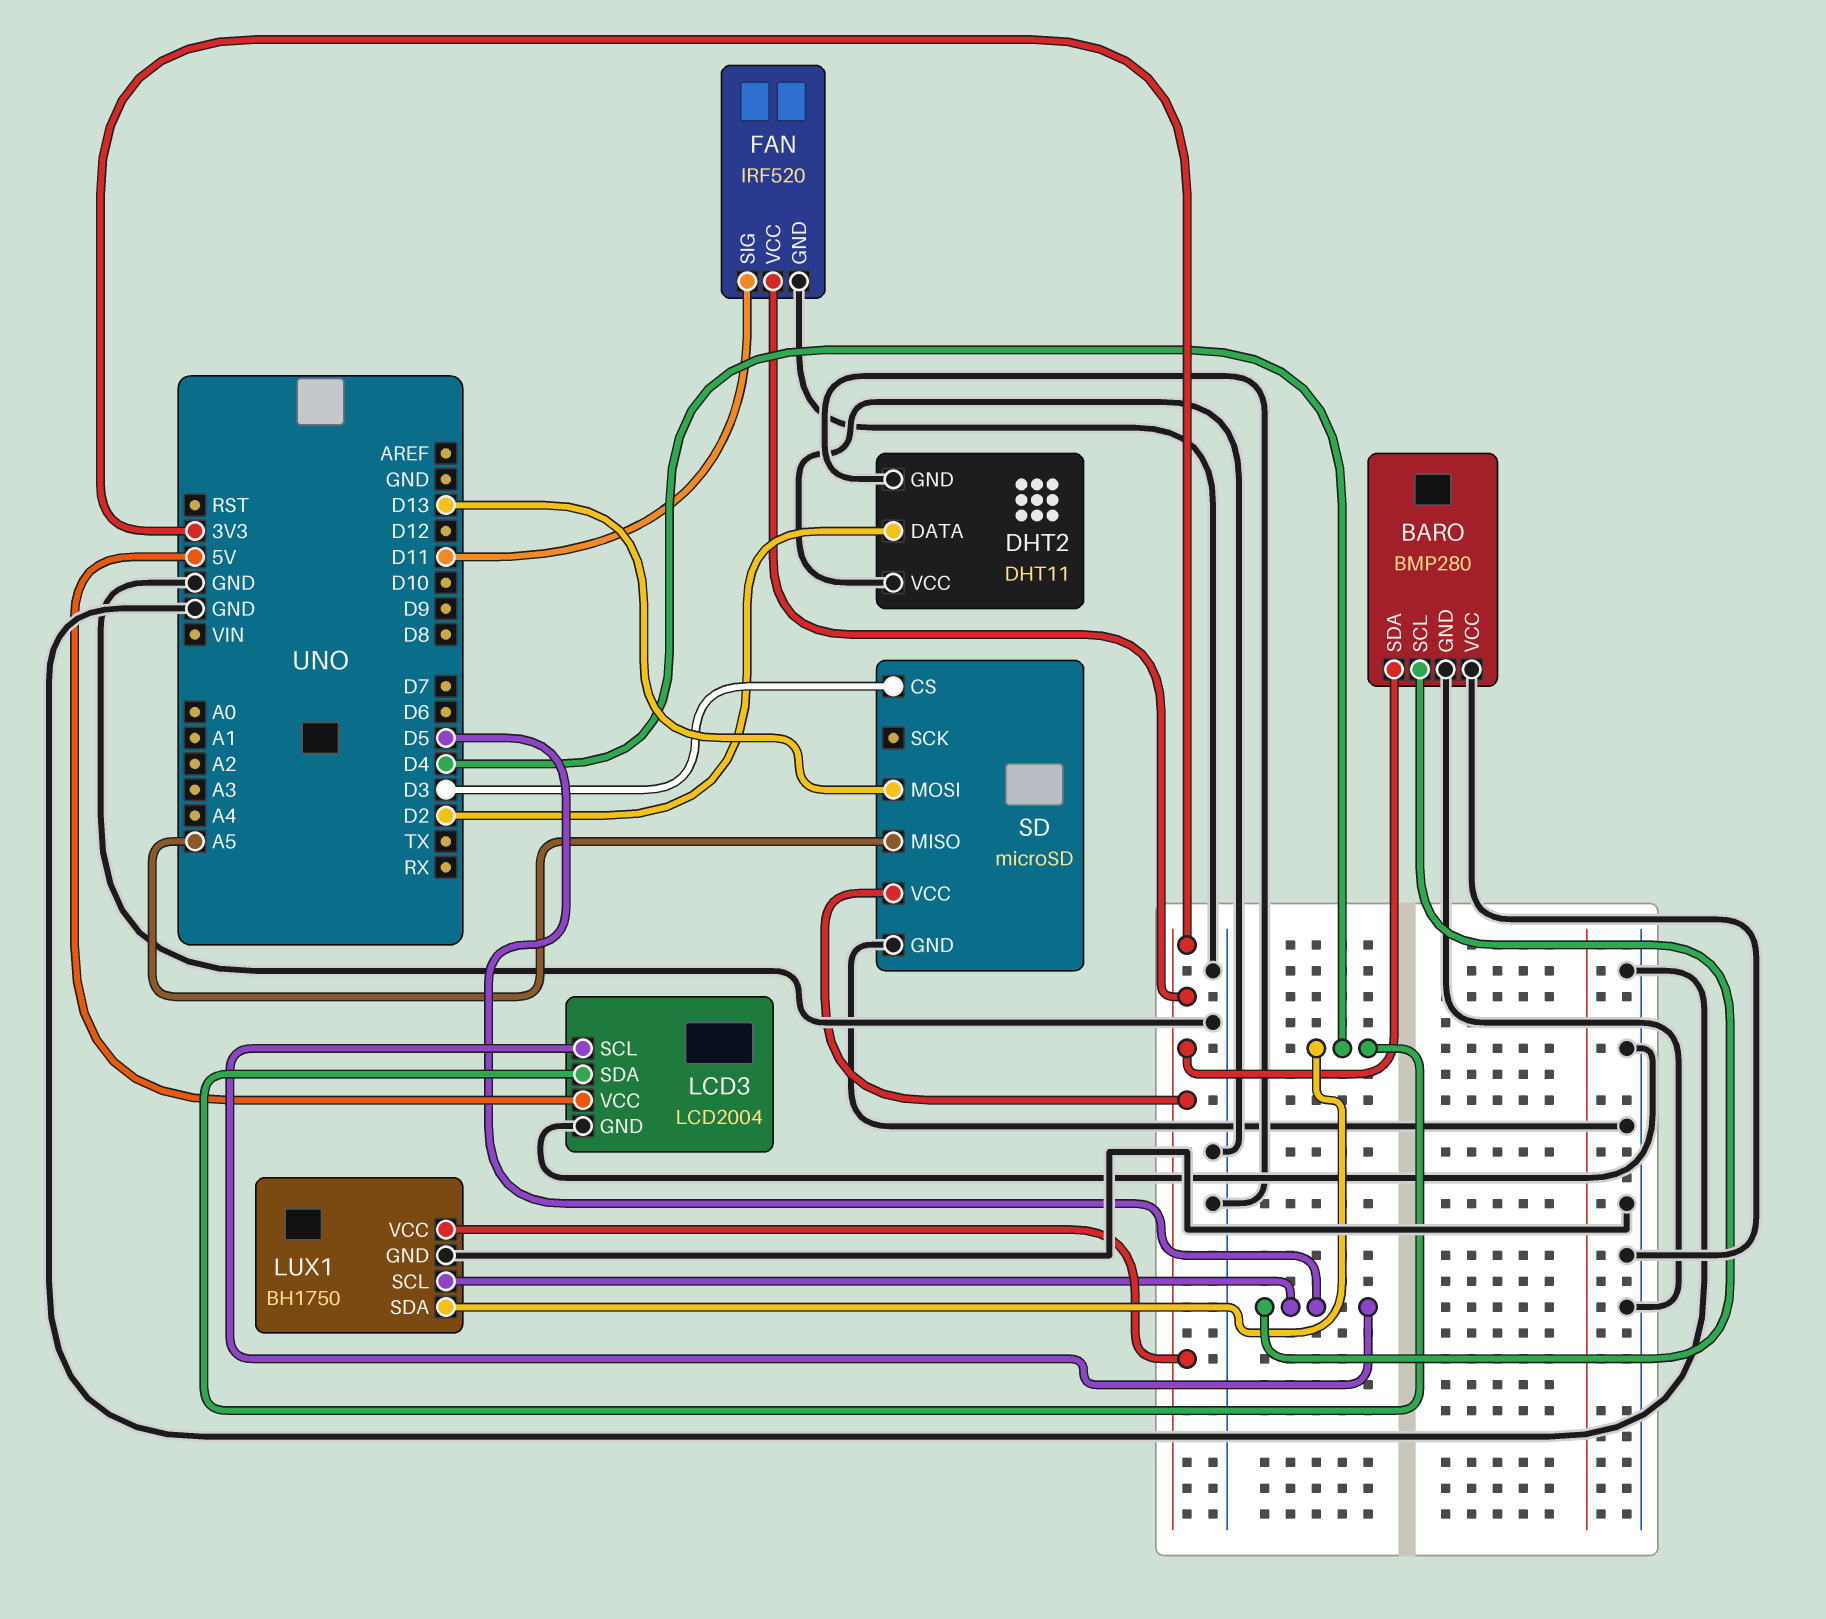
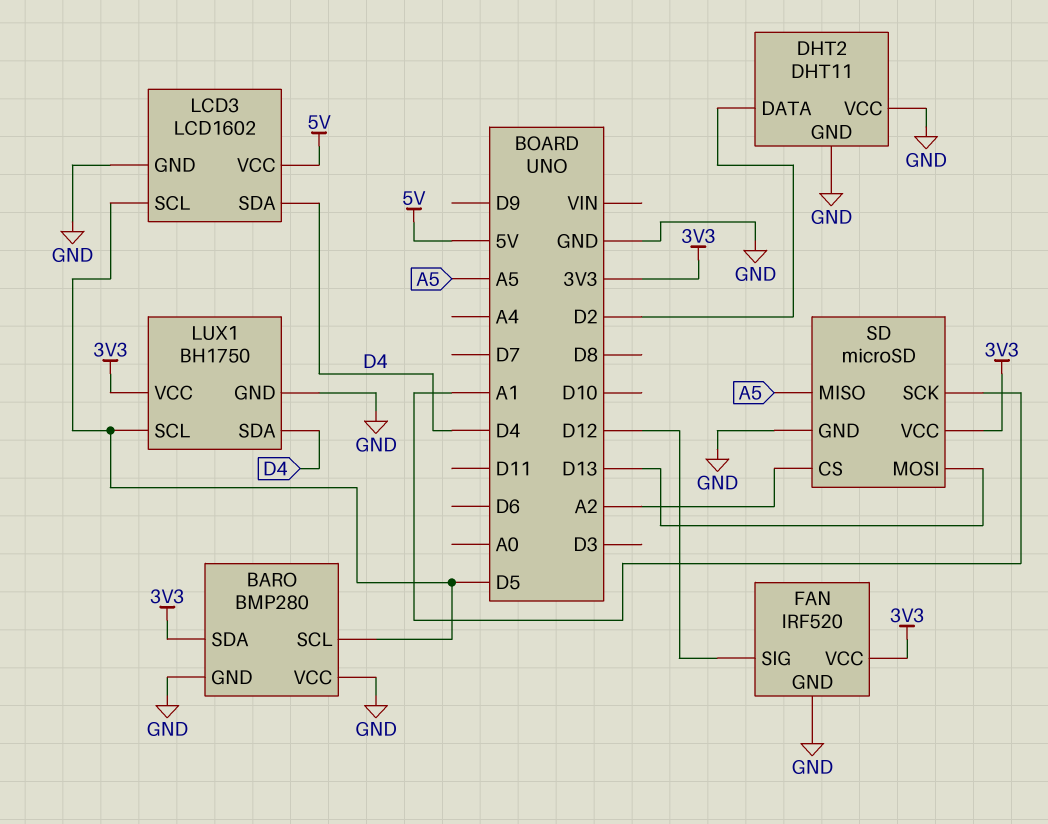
FAN pin SIG: D11 -> D12
LCD3: LCD2004 -> LCD1602
SD pin CS: D3 -> A2
SD pin SCK: none -> A1

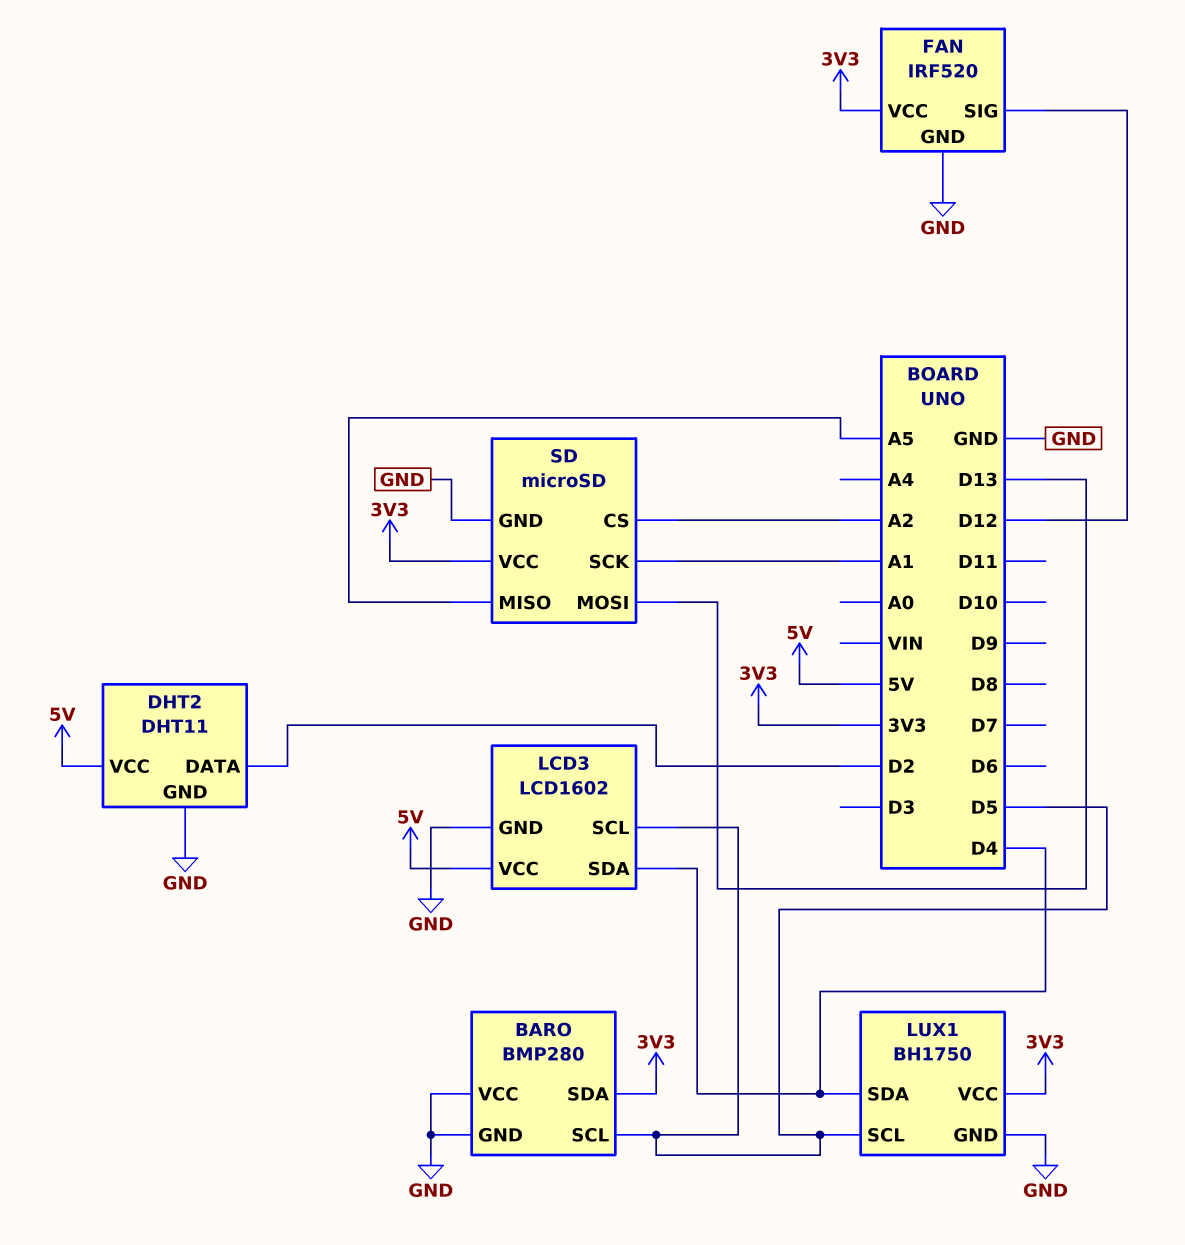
DHT2 pin VCC: GND -> 5V

